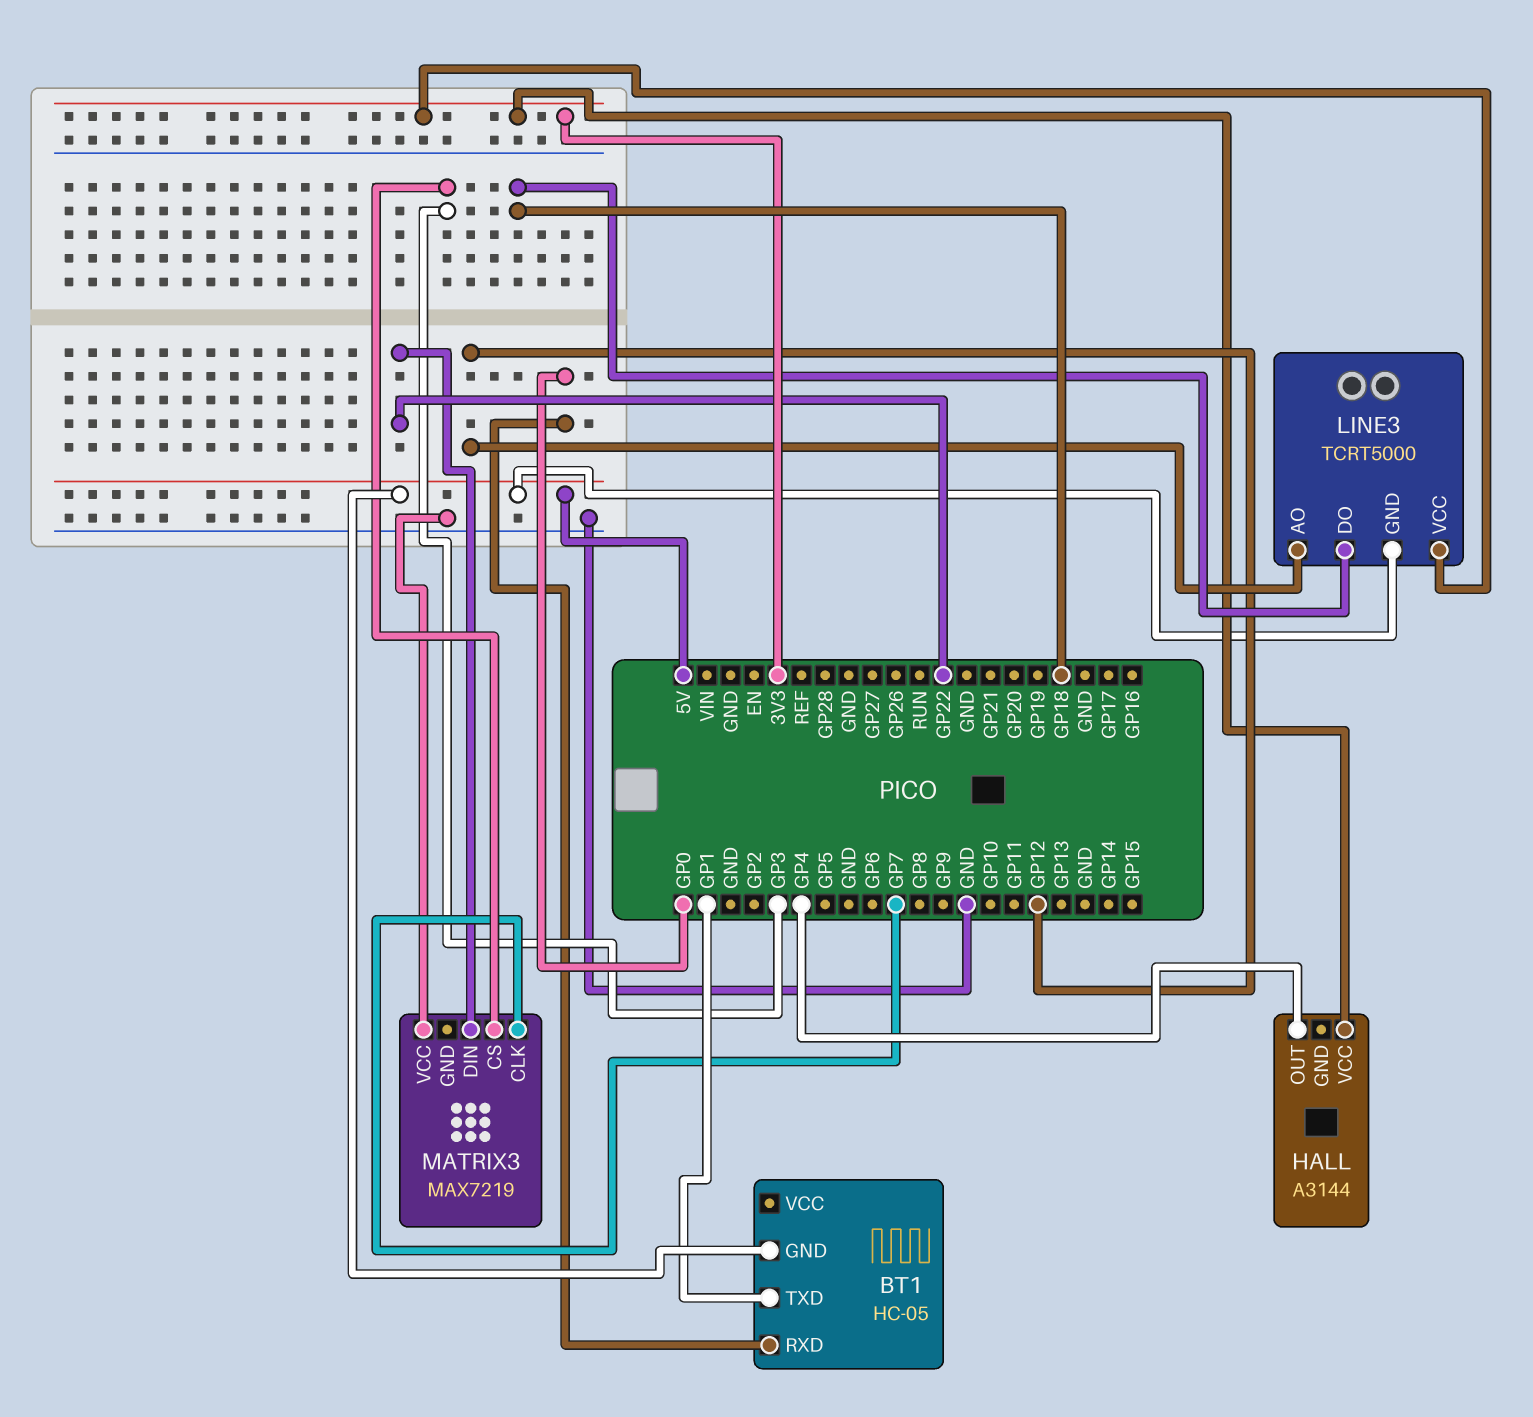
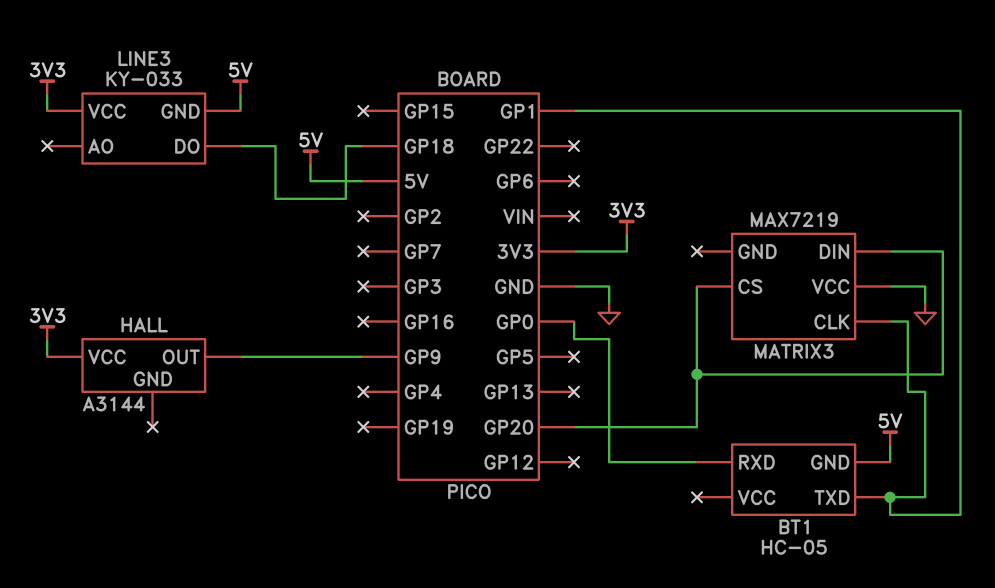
HALL pin OUT: GP4 -> GP9
LINE3: TCRT5000 -> KY-033
LINE3 pin AO: GP12 -> none
MATRIX3 pin CLK: GP7 -> GP1
MATRIX3 pin CS: GP3 -> GP20
MATRIX3 pin DIN: GP22 -> GP20

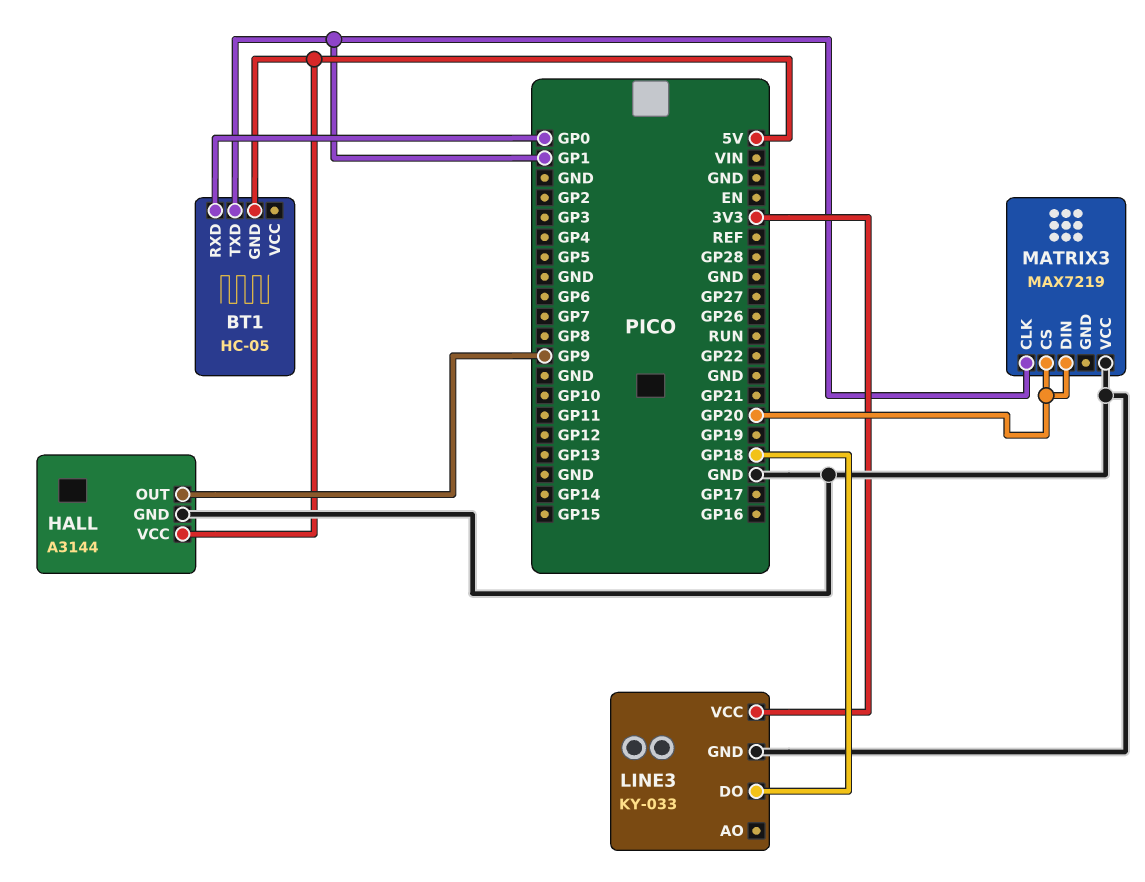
HALL pin GND: none -> GND
HALL pin VCC: 3V3 -> 5V
LINE3 pin GND: 5V -> GND

